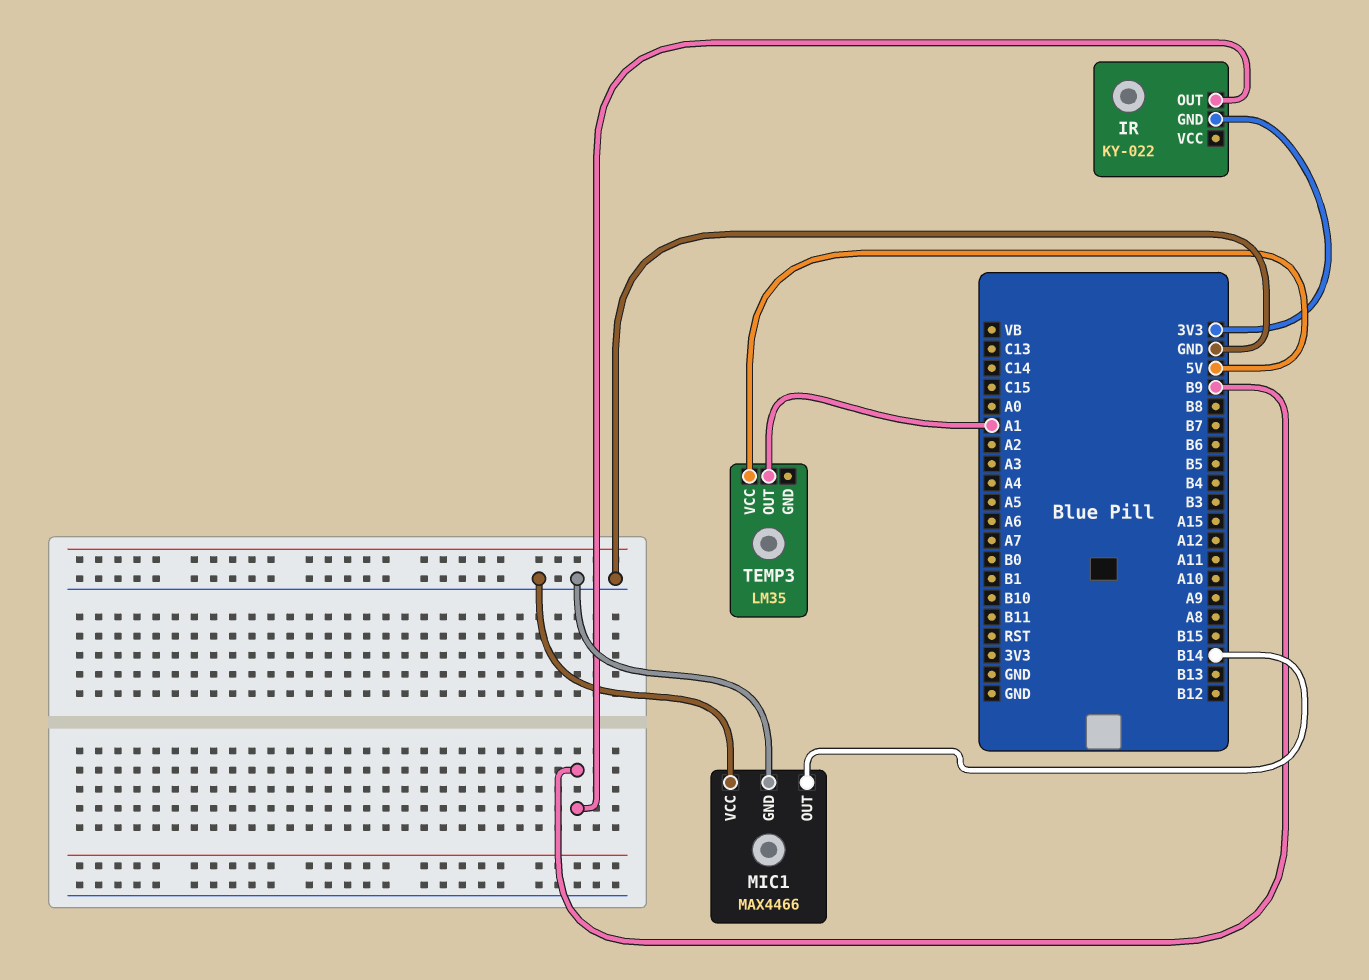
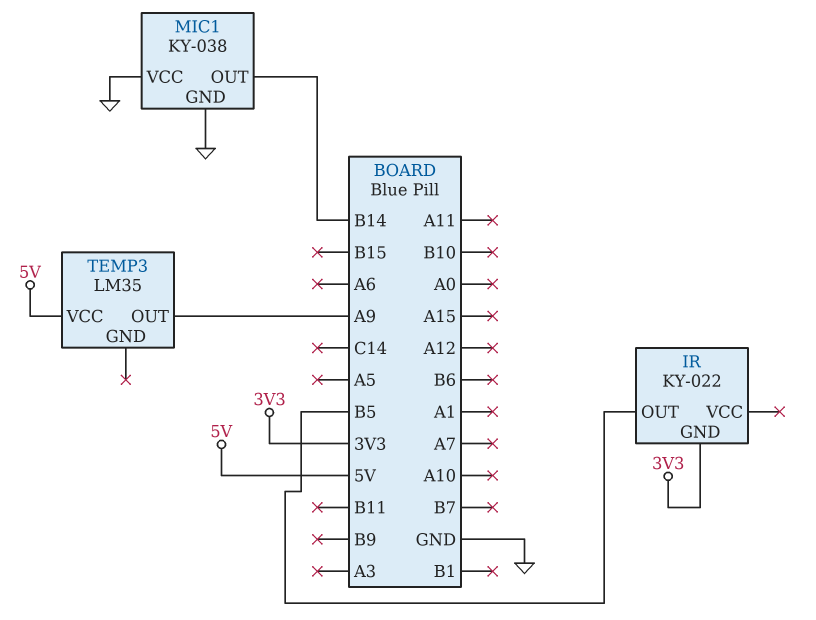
IR pin OUT: B9 -> B5
MIC1: MAX4466 -> KY-038
TEMP3 pin OUT: A1 -> A9

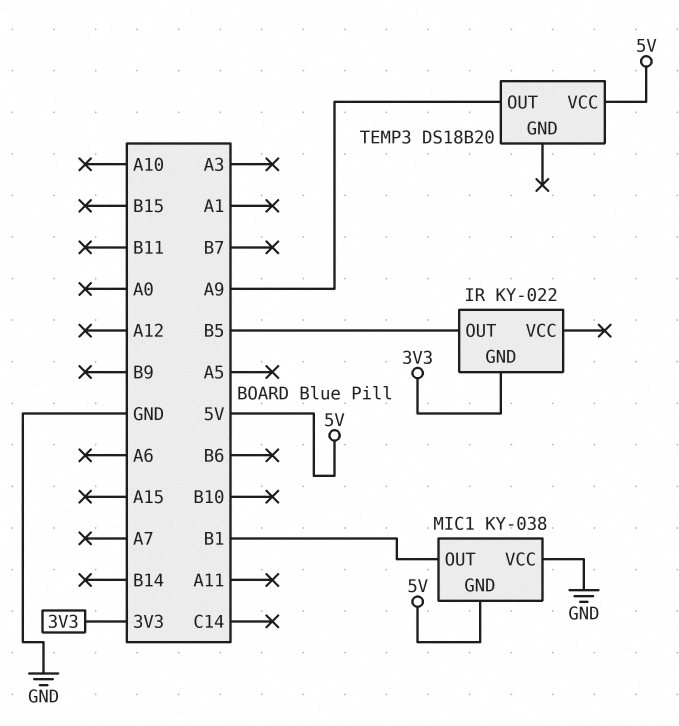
MIC1 pin GND: GND -> 5V
MIC1 pin OUT: B14 -> B1
TEMP3: LM35 -> DS18B20

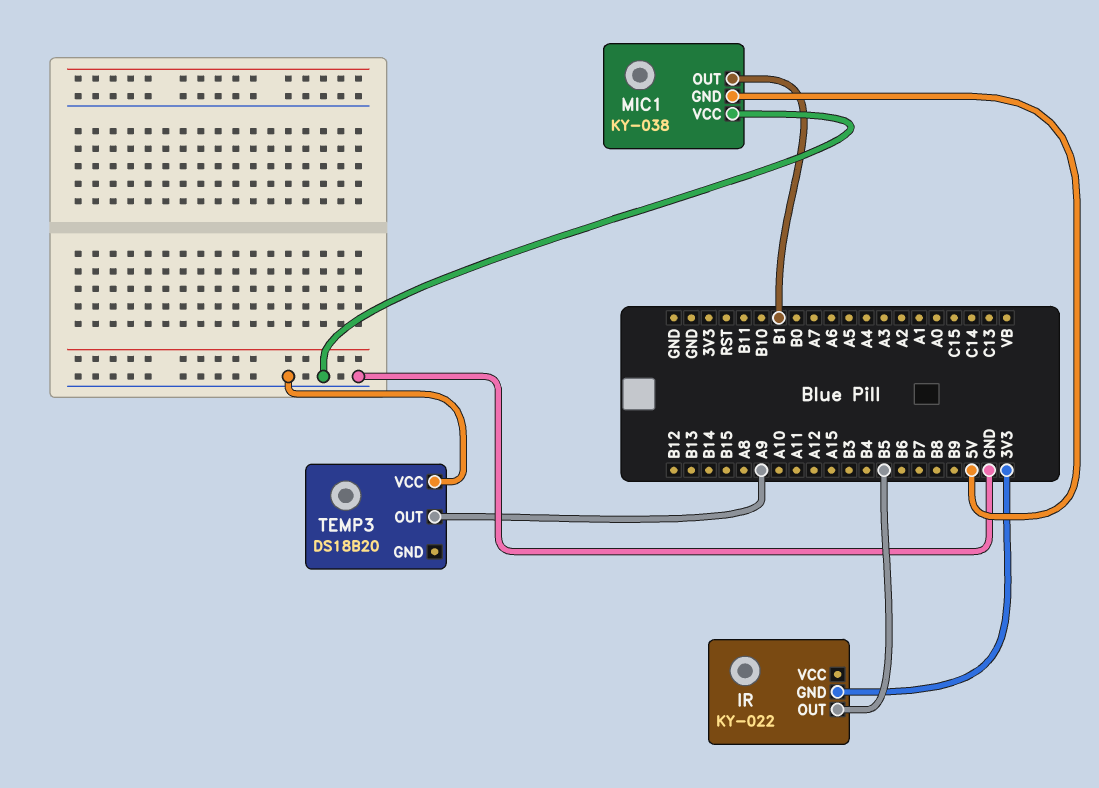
TEMP3 pin VCC: 5V -> GND

